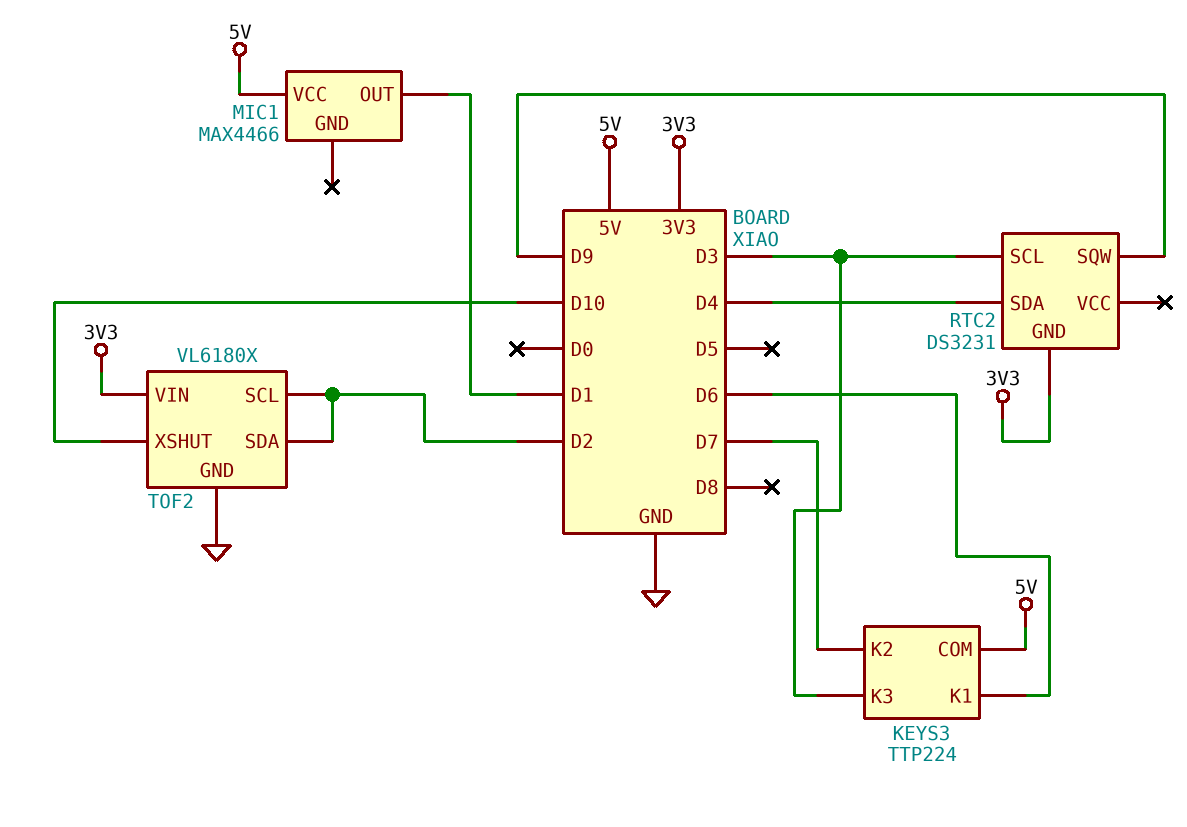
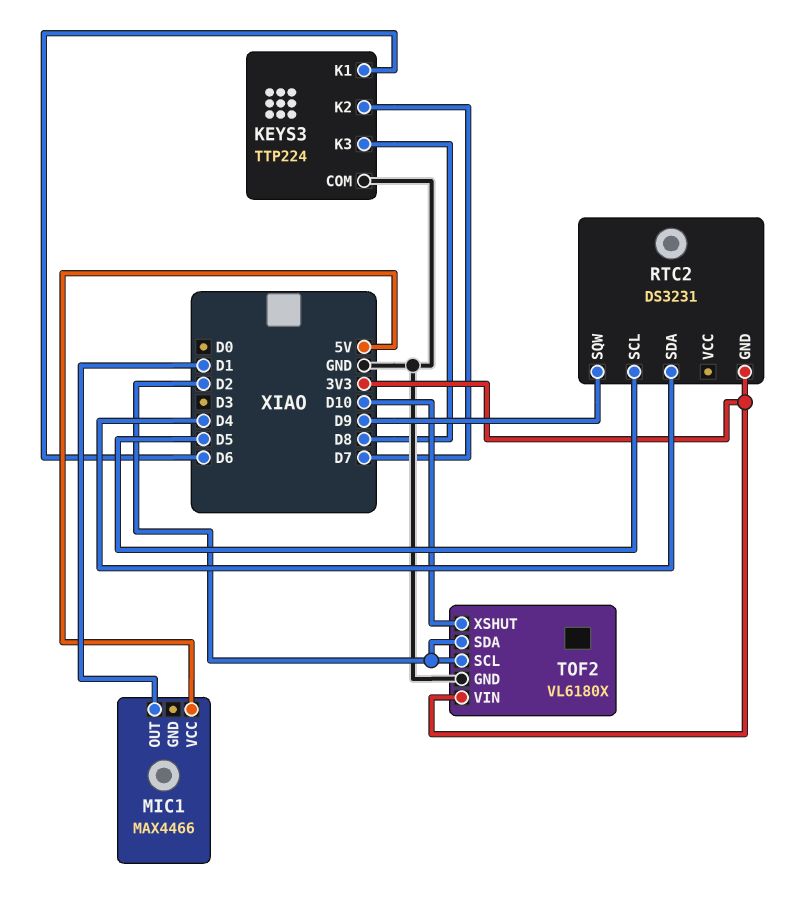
KEYS3 pin COM: 5V -> GND
KEYS3 pin K3: D3 -> D8
RTC2 pin SCL: D3 -> D5

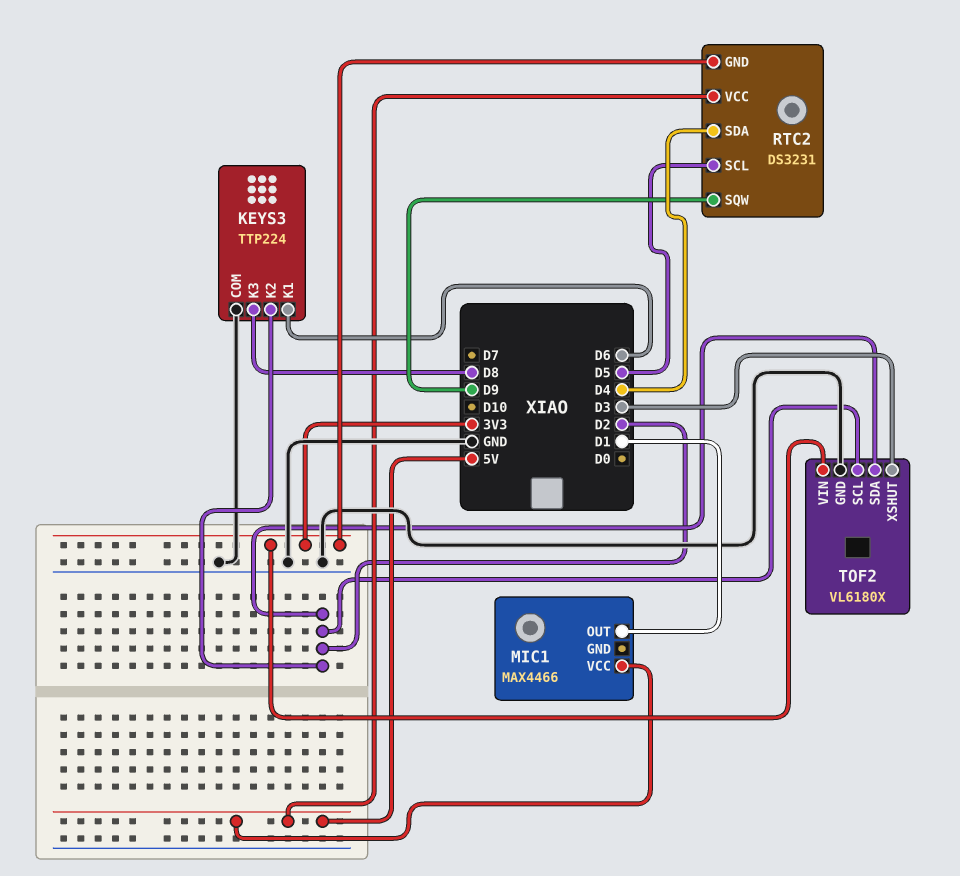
KEYS3 pin K2: D7 -> D2
RTC2 pin VCC: none -> 5V
TOF2 pin XSHUT: D10 -> D3

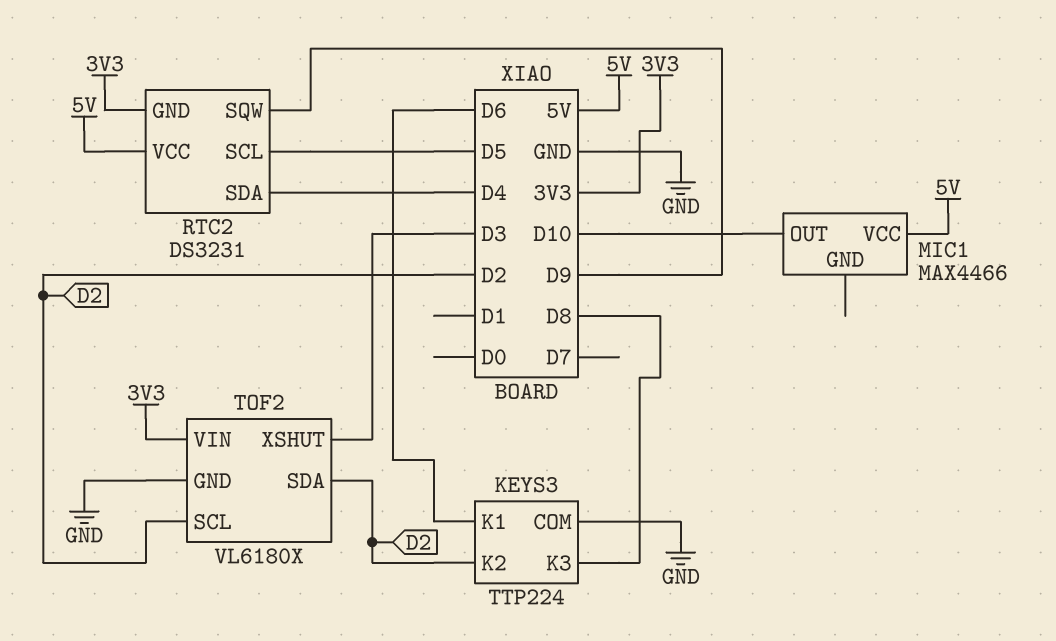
MIC1 pin OUT: D1 -> D10

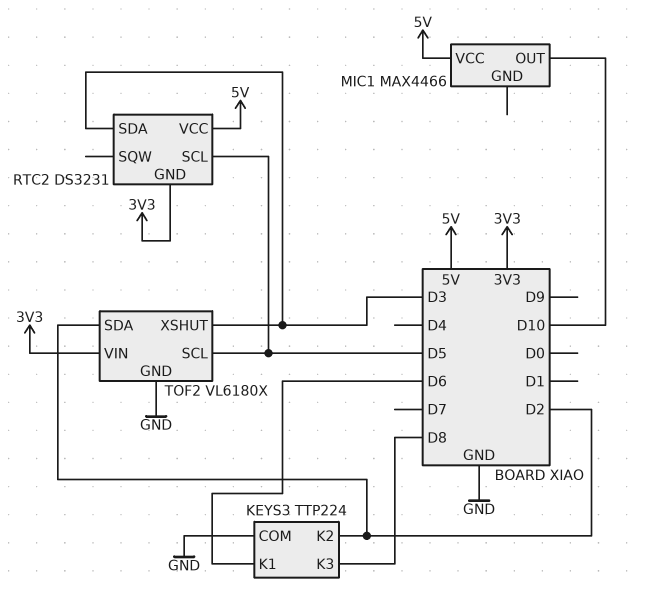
RTC2 pin SDA: D4 -> D3
RTC2 pin SQW: D9 -> none
TOF2 pin SCL: D2 -> D5

